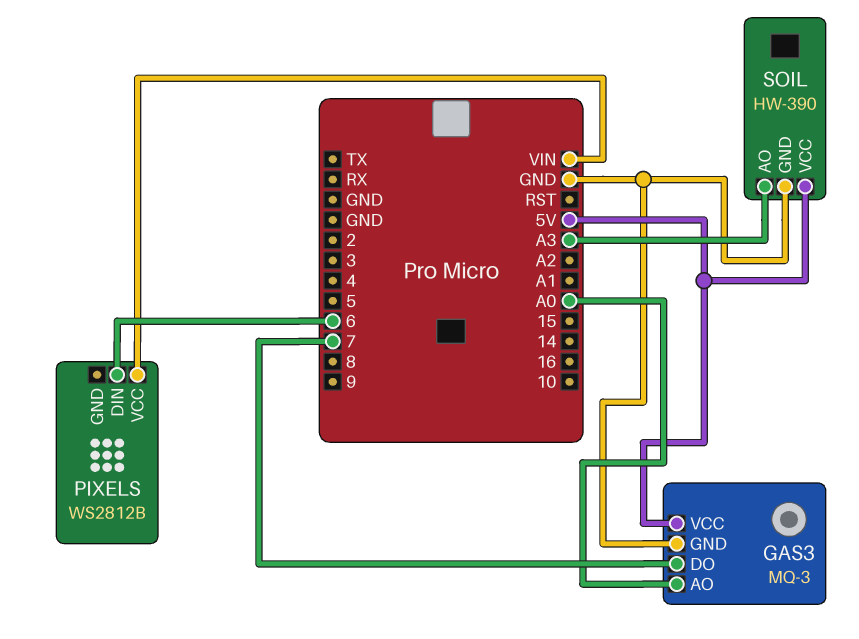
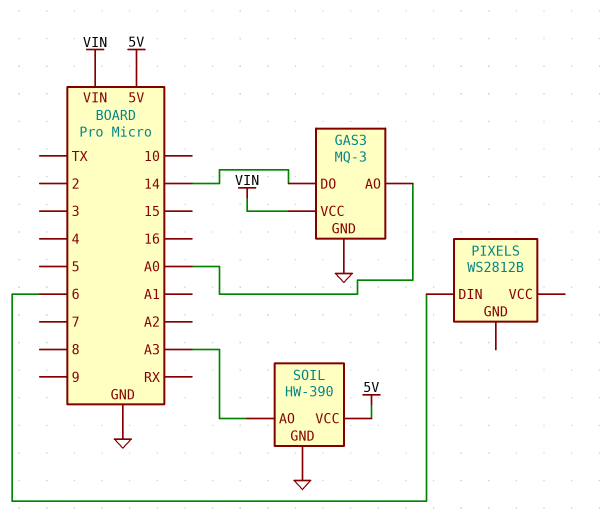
GAS3 pin DO: 7 -> 14
GAS3 pin VCC: 5V -> VIN
PIXELS pin VCC: VIN -> none

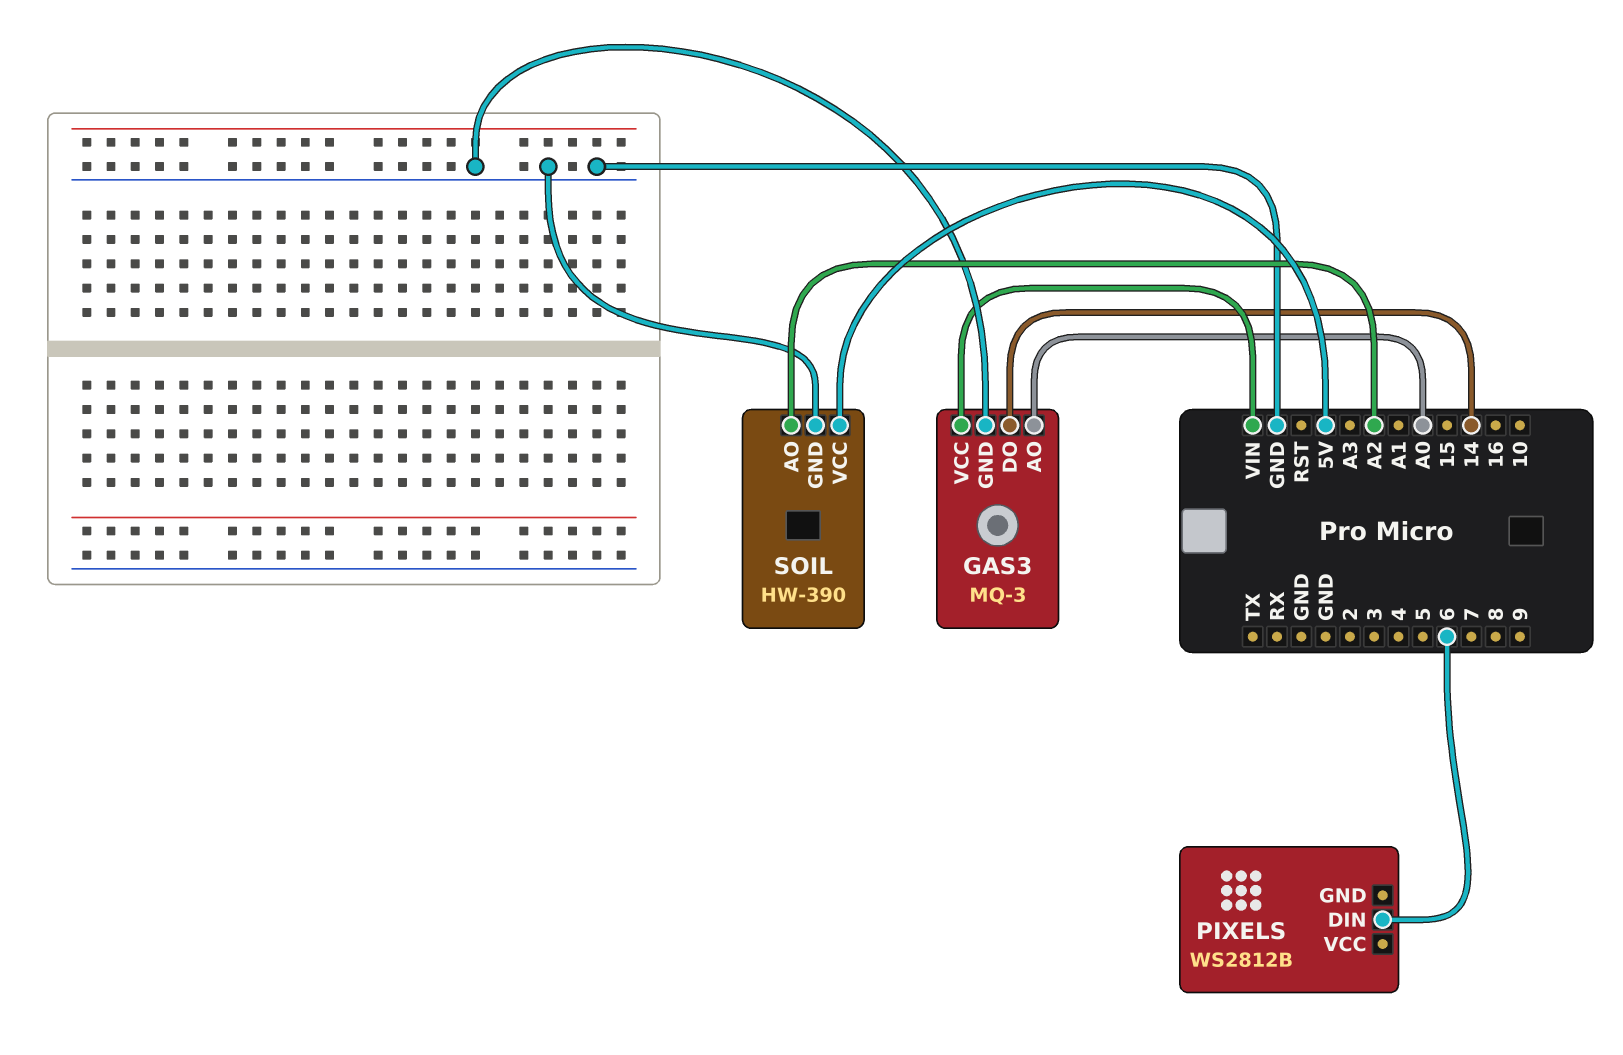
SOIL pin AO: A3 -> A2

